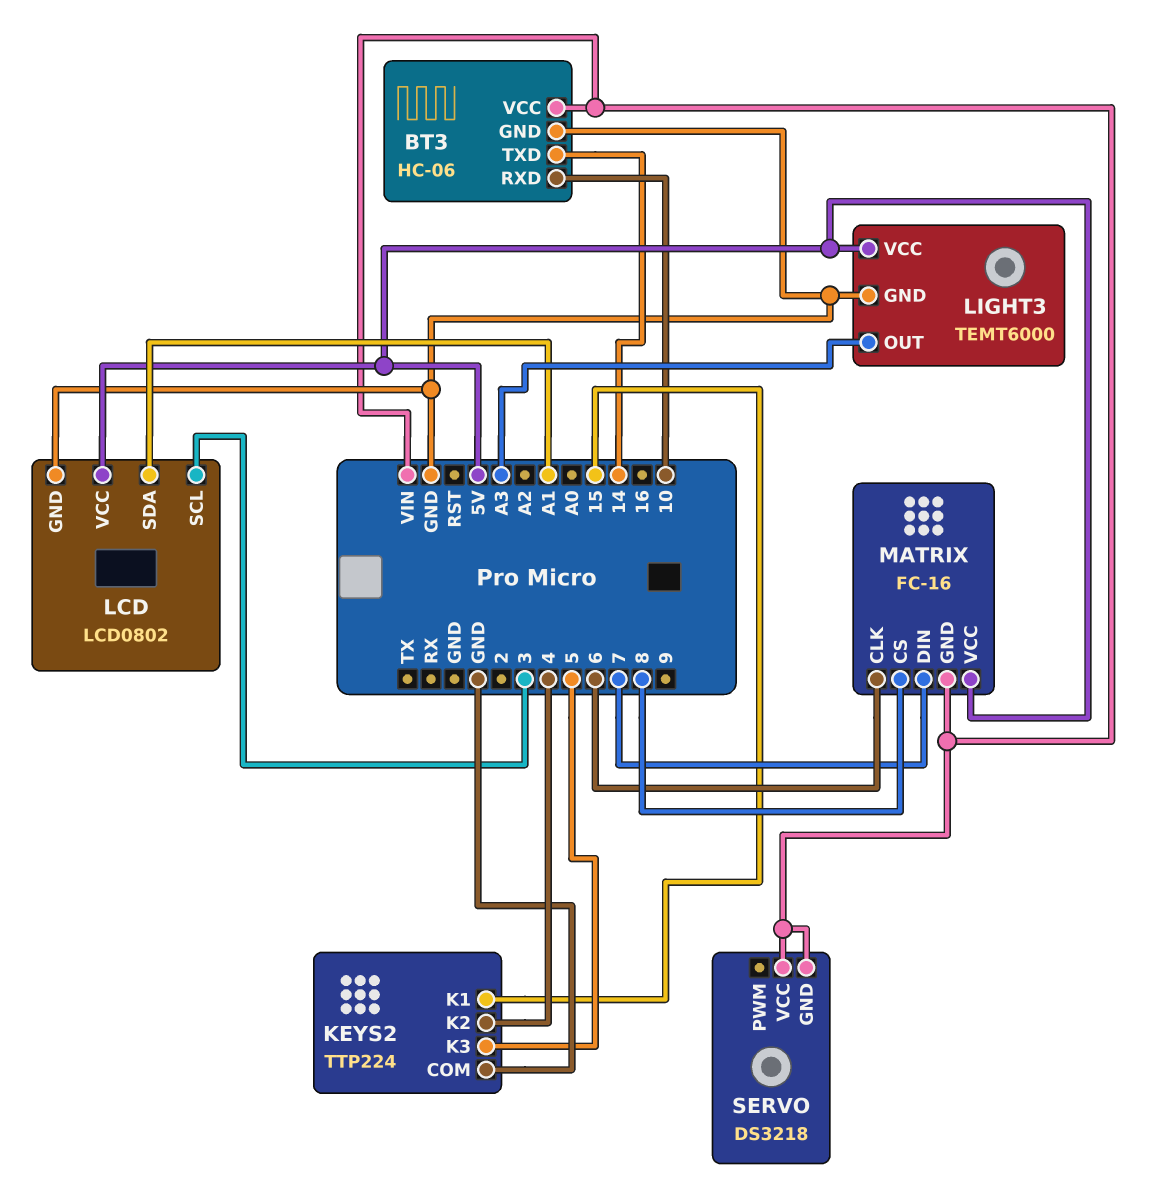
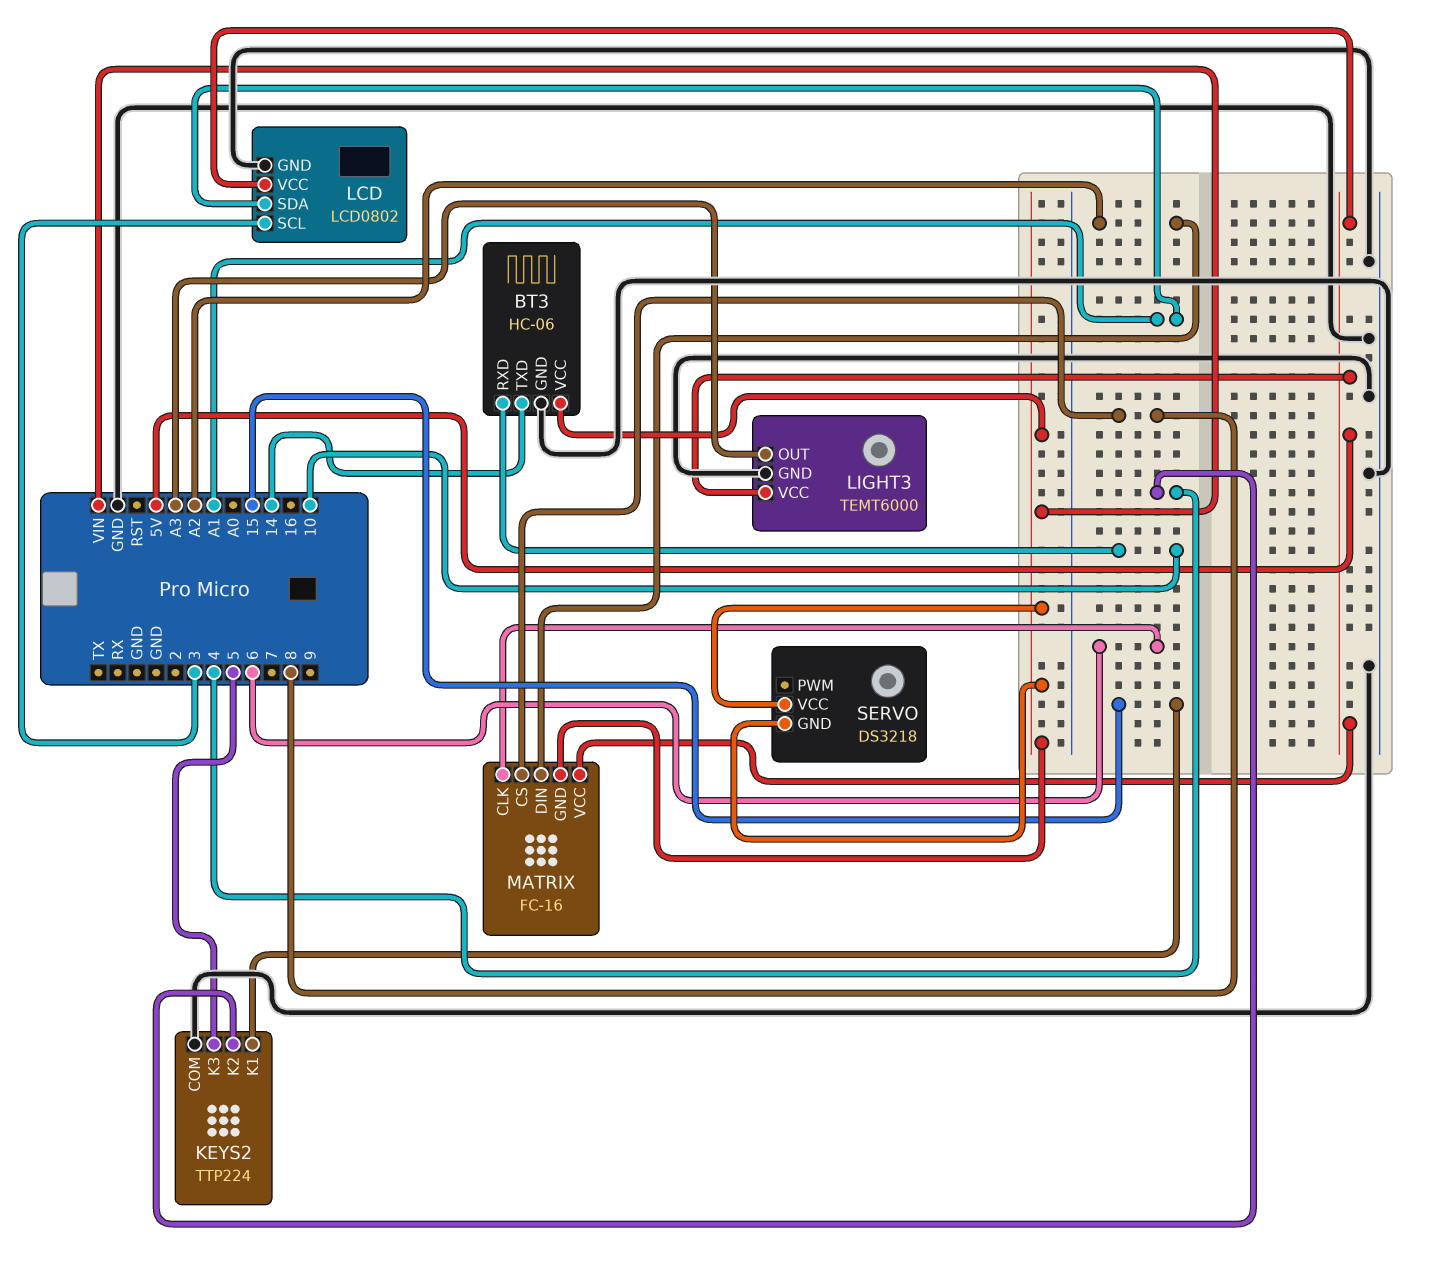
MATRIX pin DIN: 7 -> A2

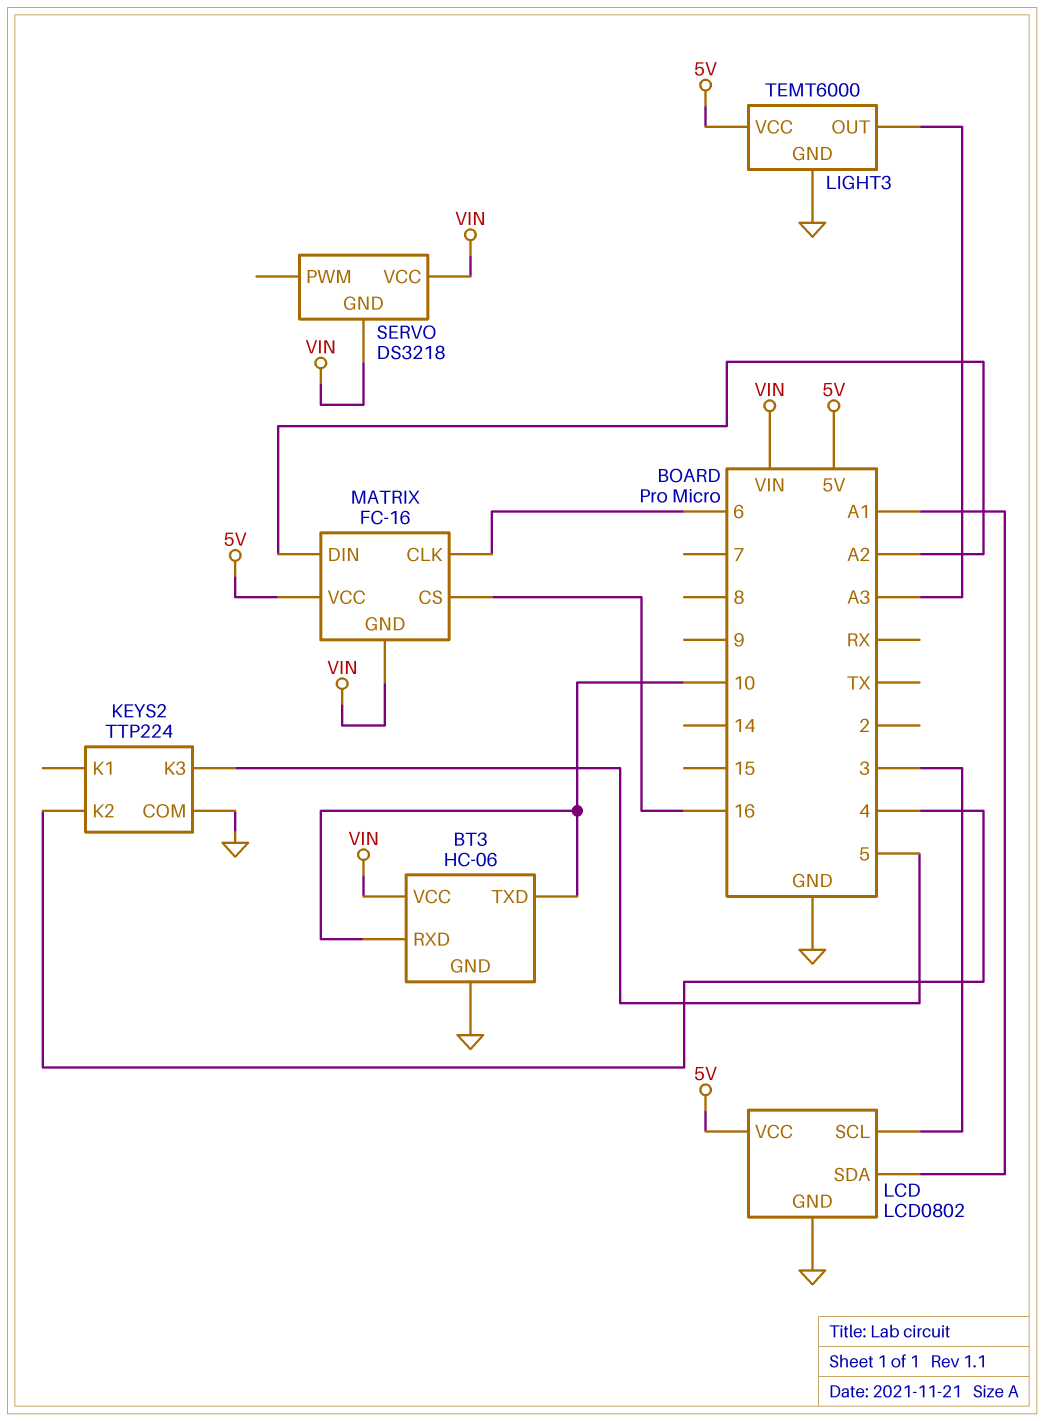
BT3 pin TXD: 14 -> 10
KEYS2 pin K1: 15 -> none
MATRIX pin CS: 8 -> 16

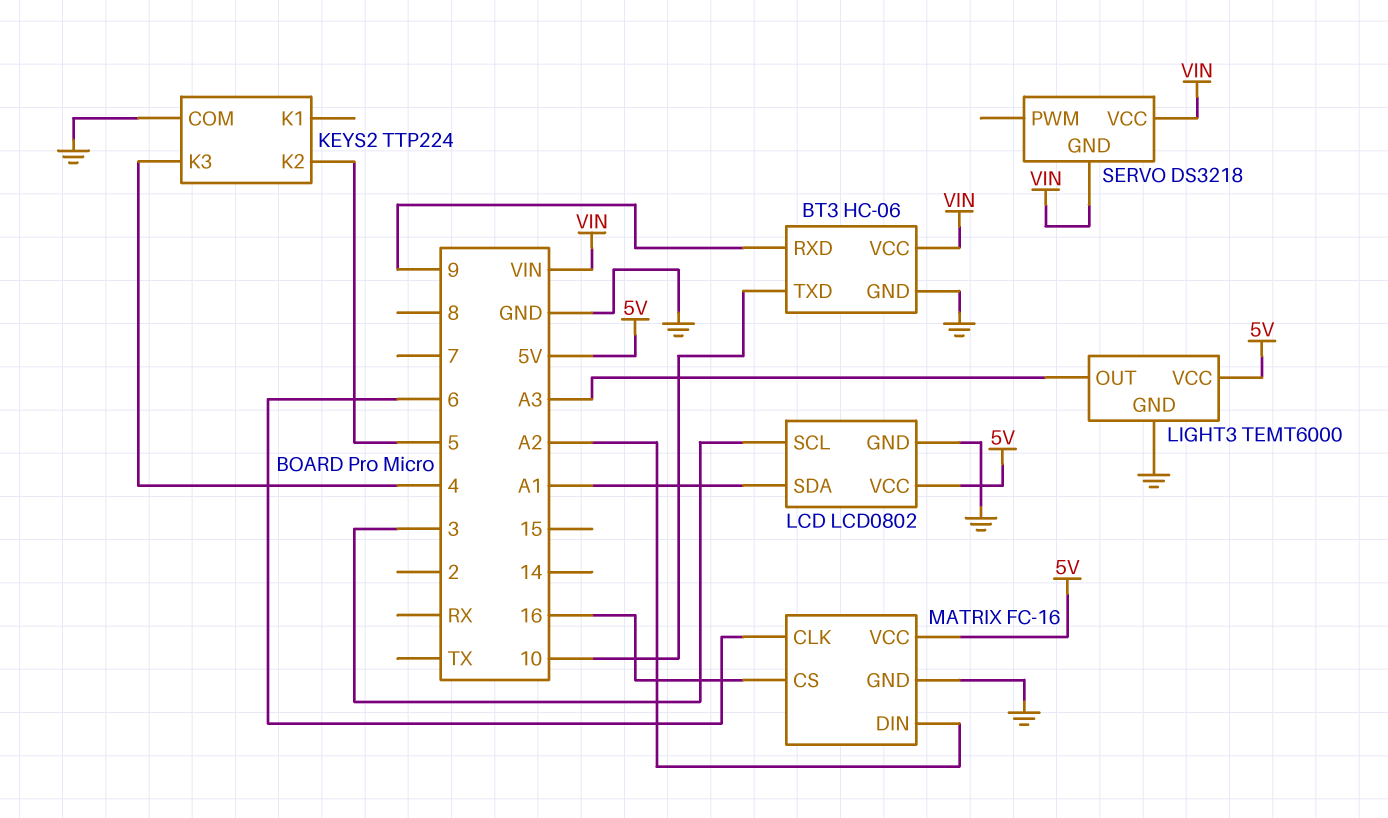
BT3 pin RXD: 10 -> 9
KEYS2 pin K2: 4 -> 5
KEYS2 pin K3: 5 -> 4
MATRIX pin GND: VIN -> GND

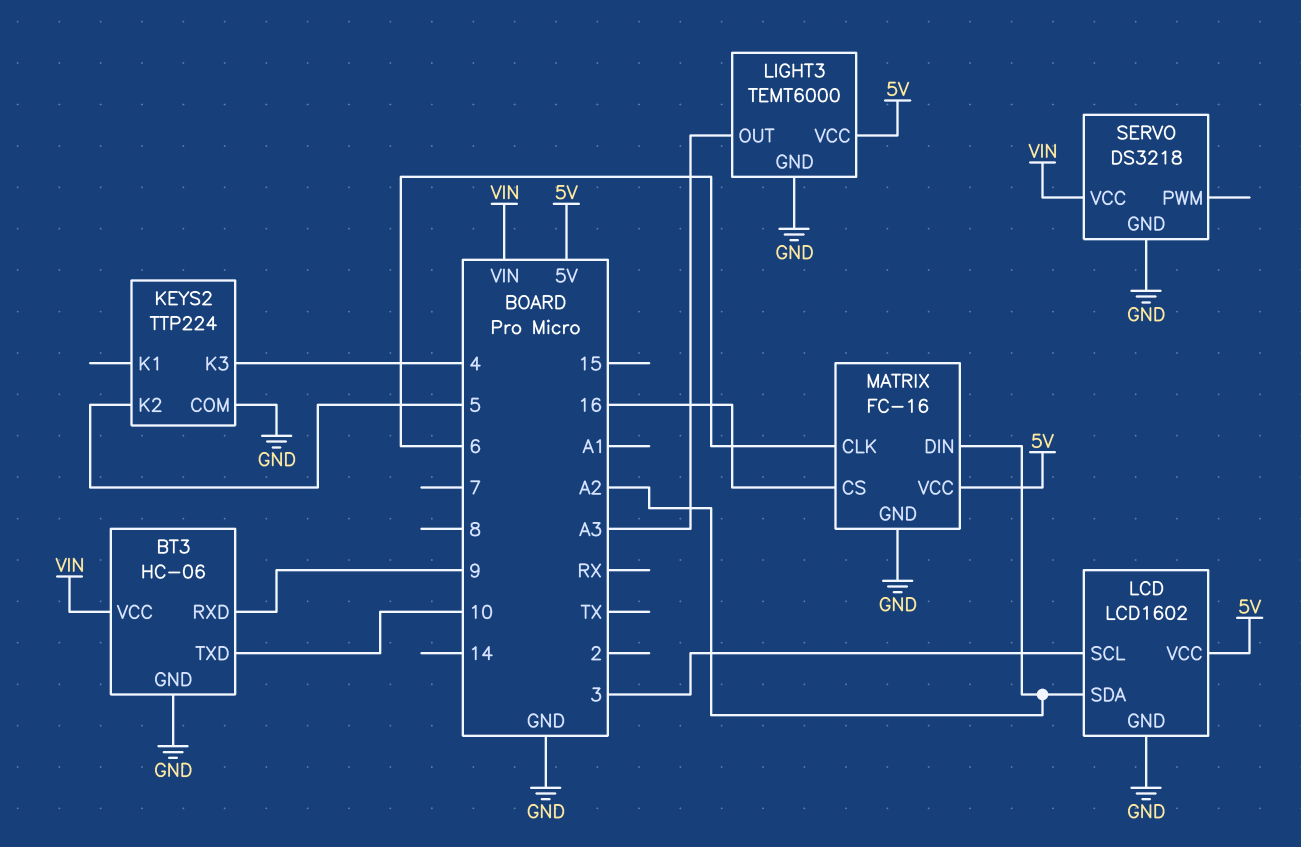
LCD: LCD0802 -> LCD1602
LCD pin SDA: A1 -> A2
SERVO pin GND: VIN -> GND

